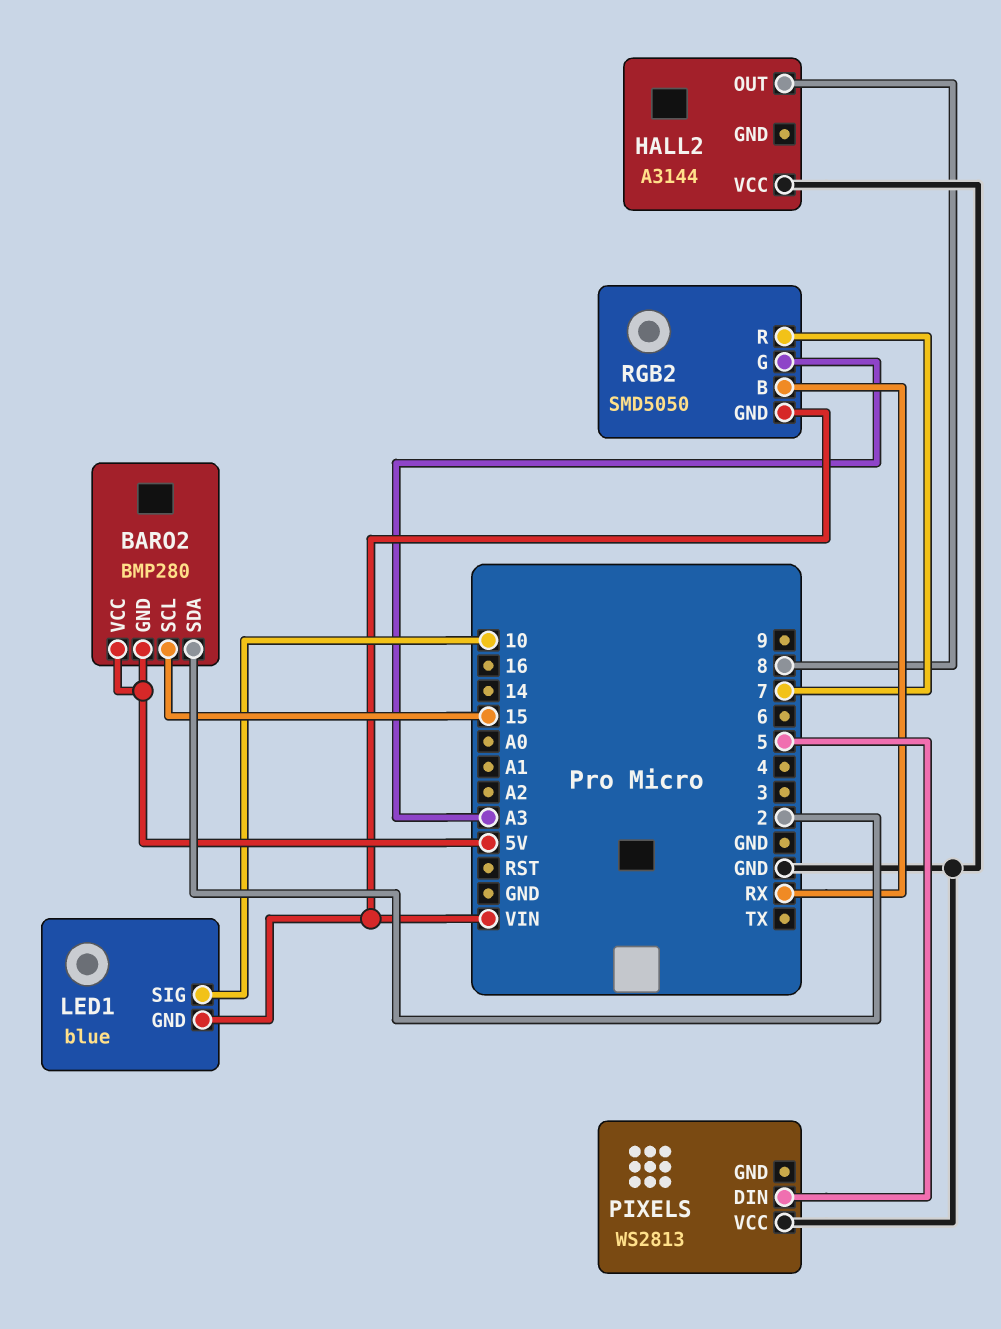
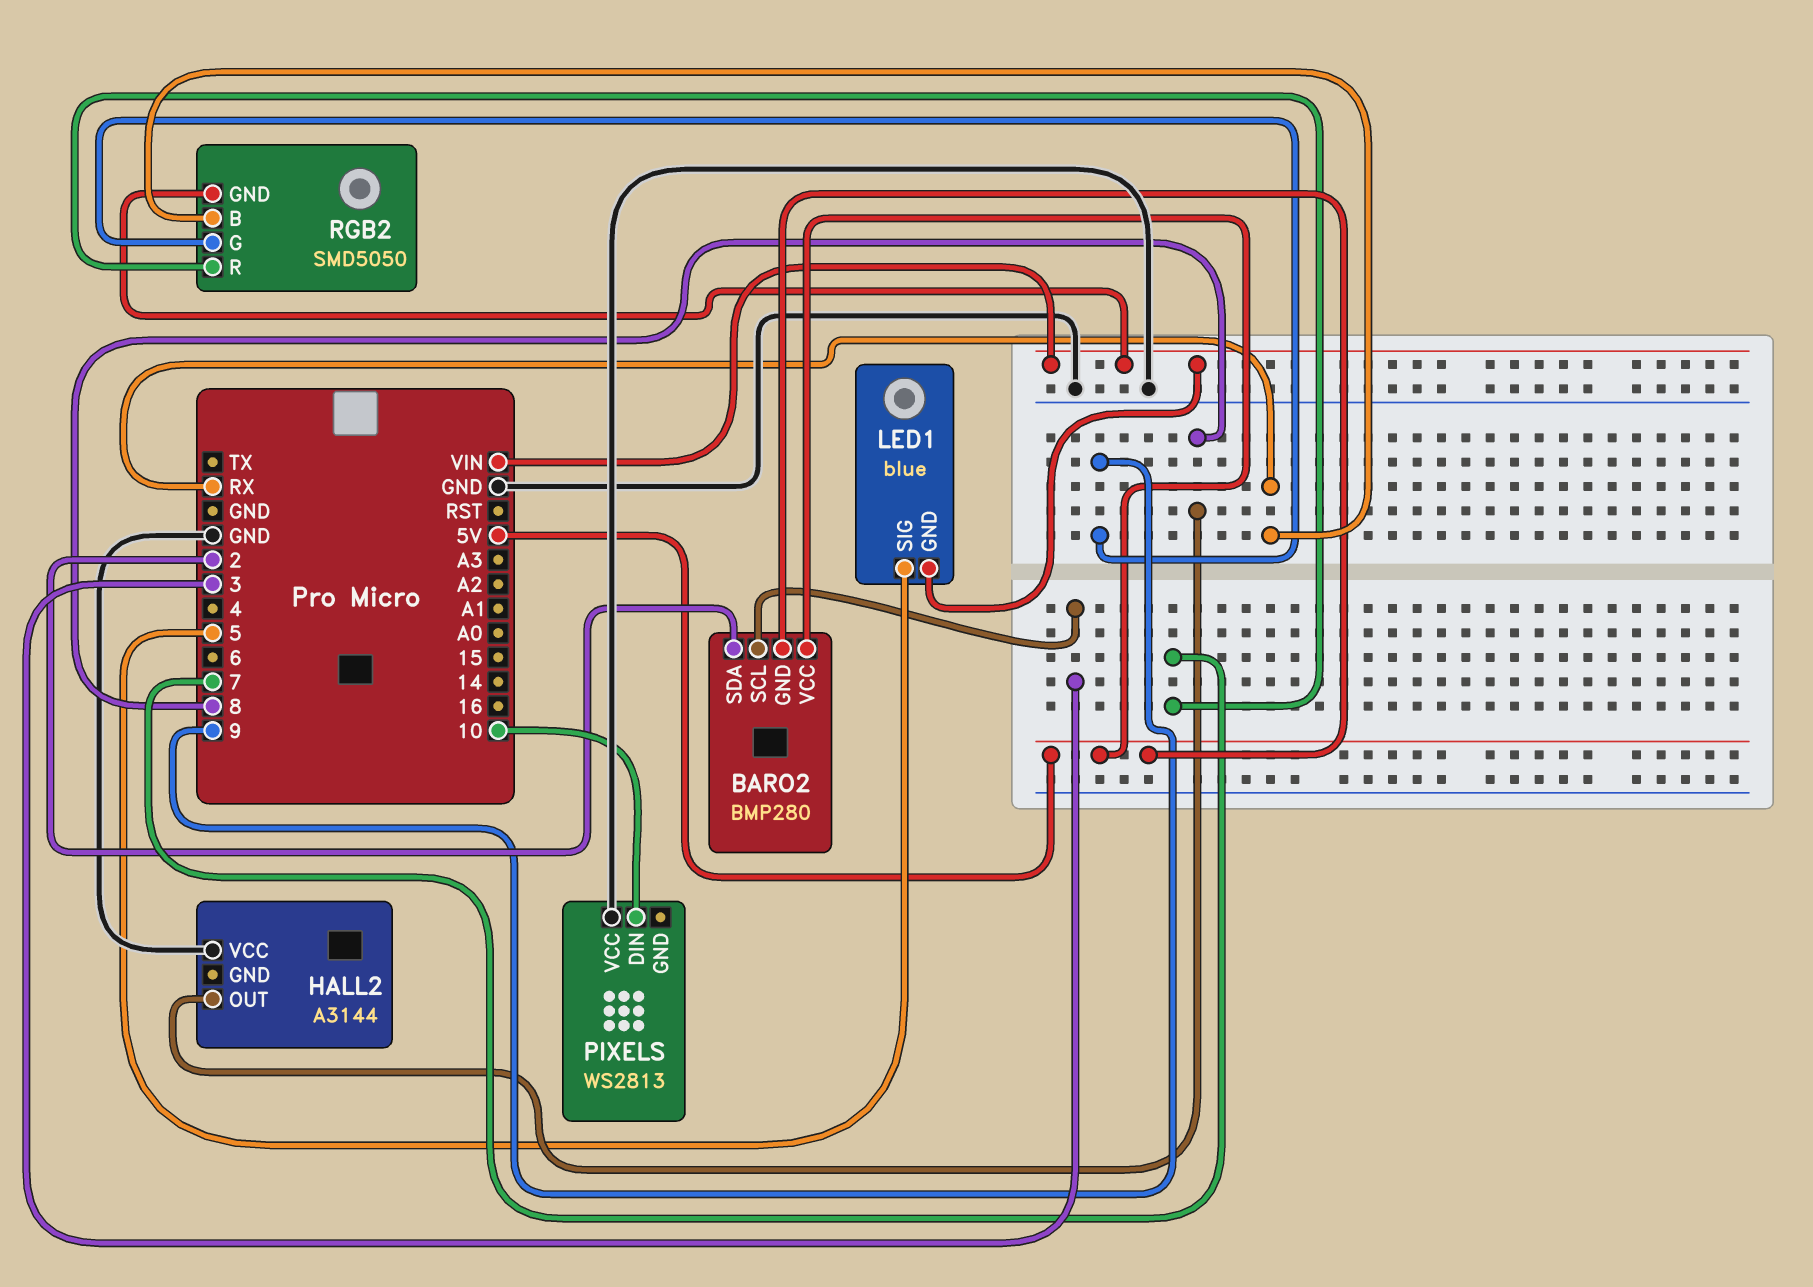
BARO2 pin SCL: 15 -> 3
LED1 pin SIG: 10 -> 5
PIXELS pin DIN: 5 -> 10
RGB2 pin G: A3 -> 9

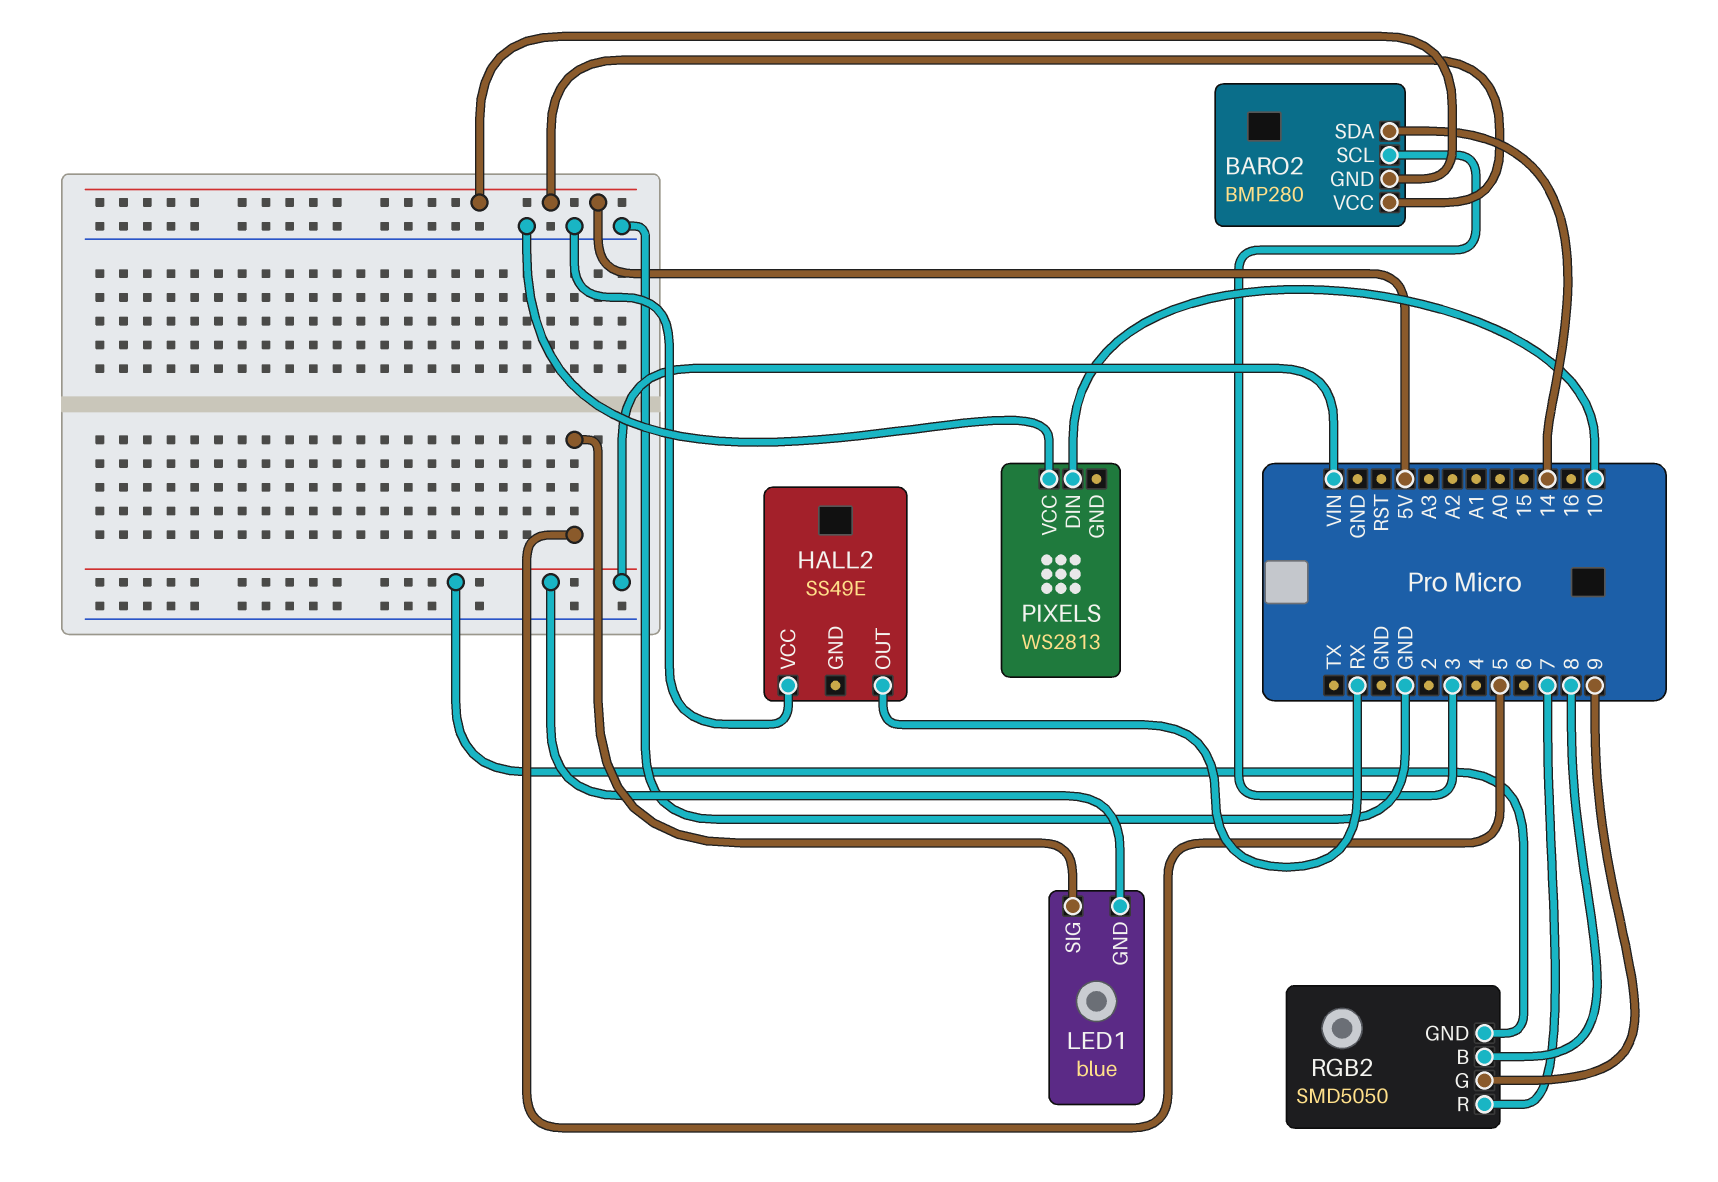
BARO2 pin SDA: 2 -> 14
HALL2: A3144 -> SS49E
HALL2 pin OUT: 8 -> RX
RGB2 pin B: RX -> 8

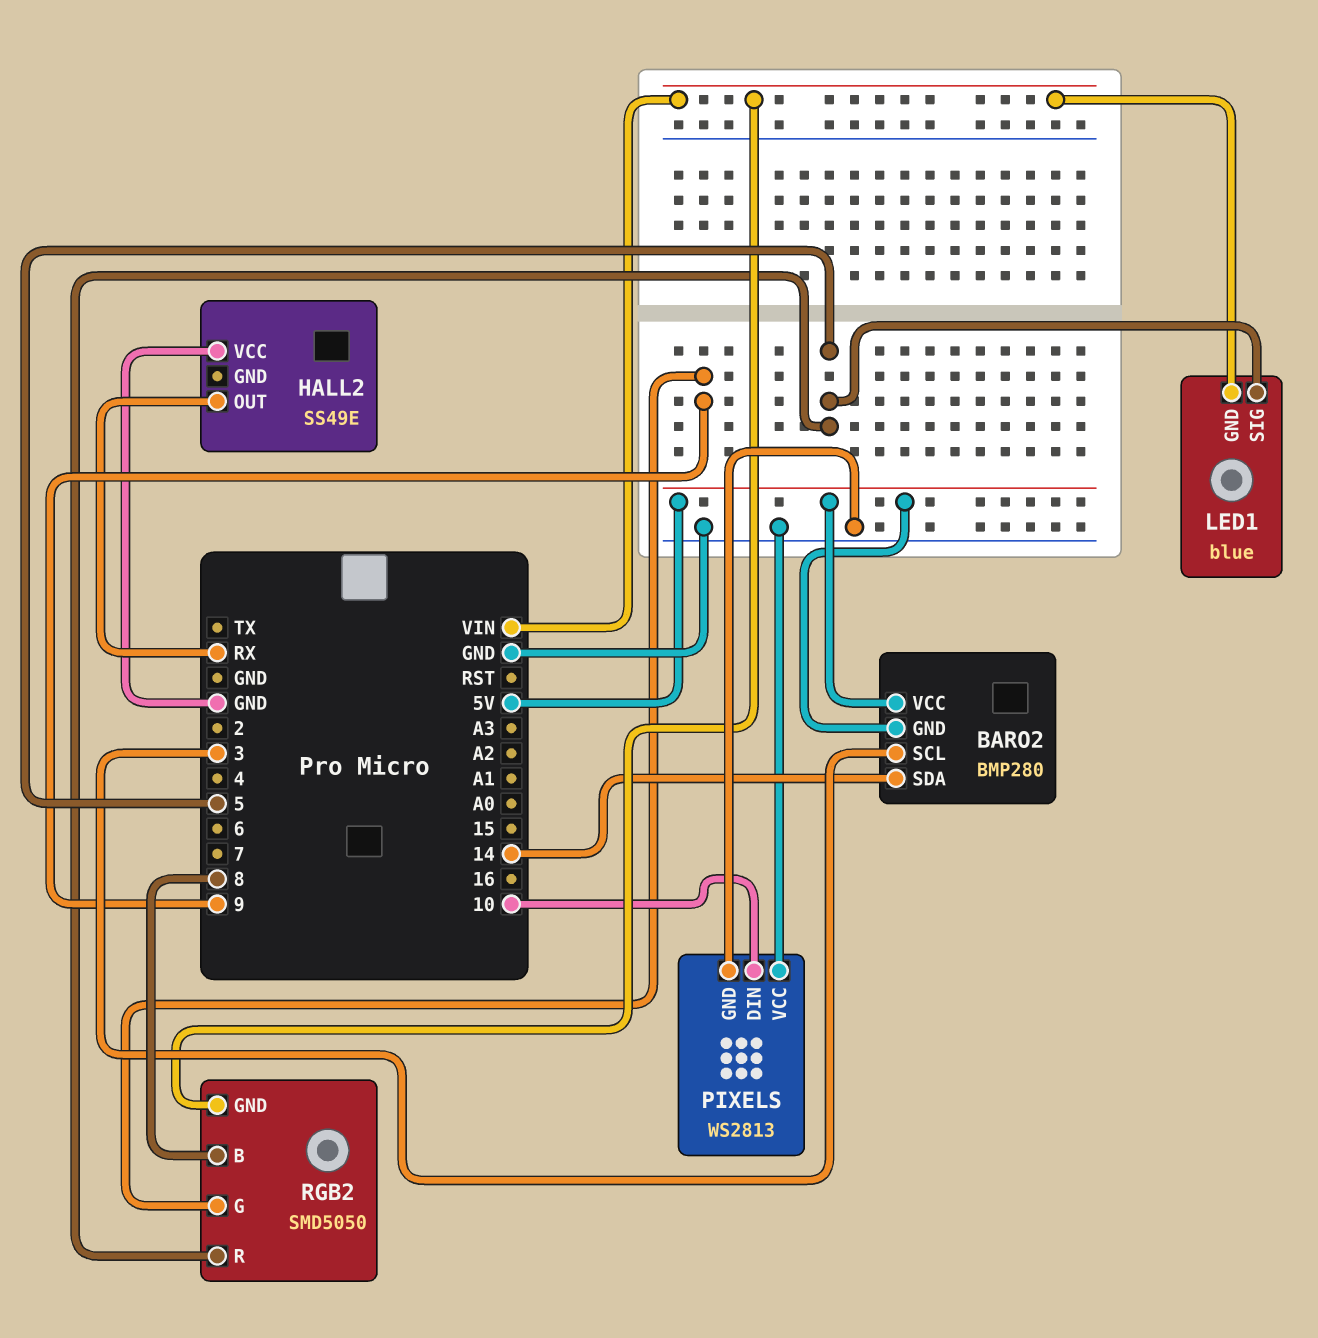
PIXELS pin GND: none -> GND
RGB2 pin R: 7 -> 5

